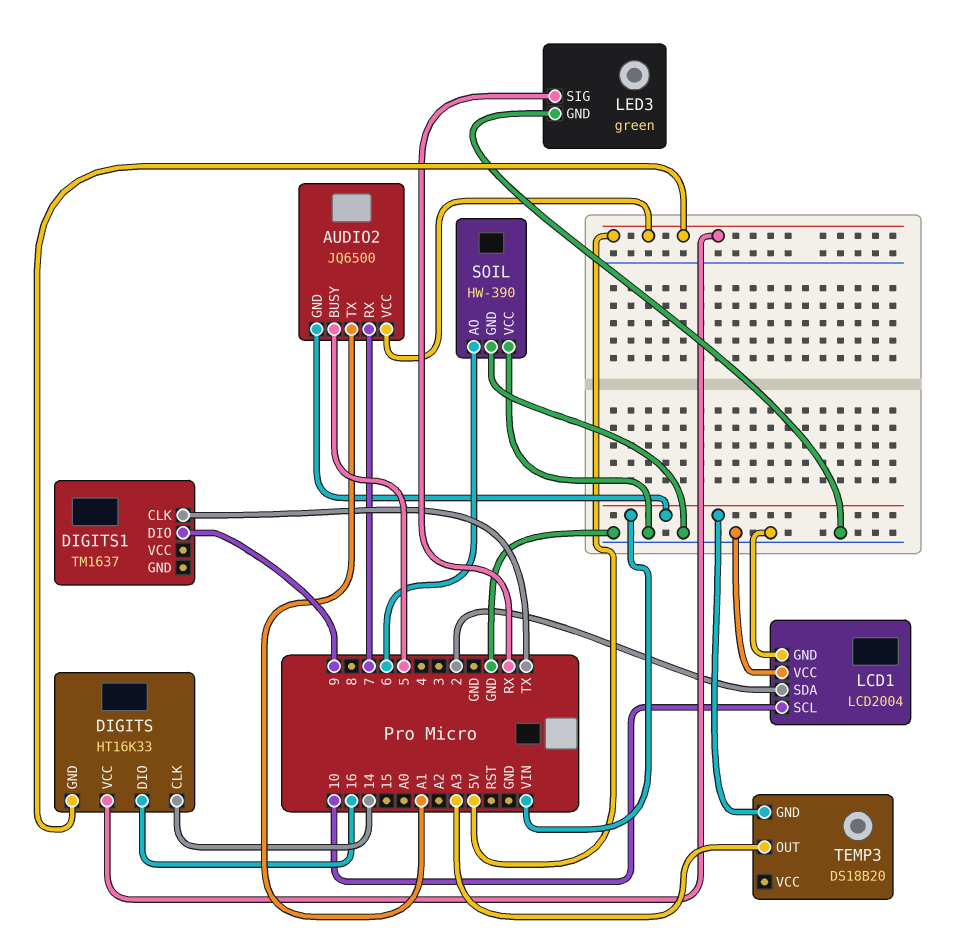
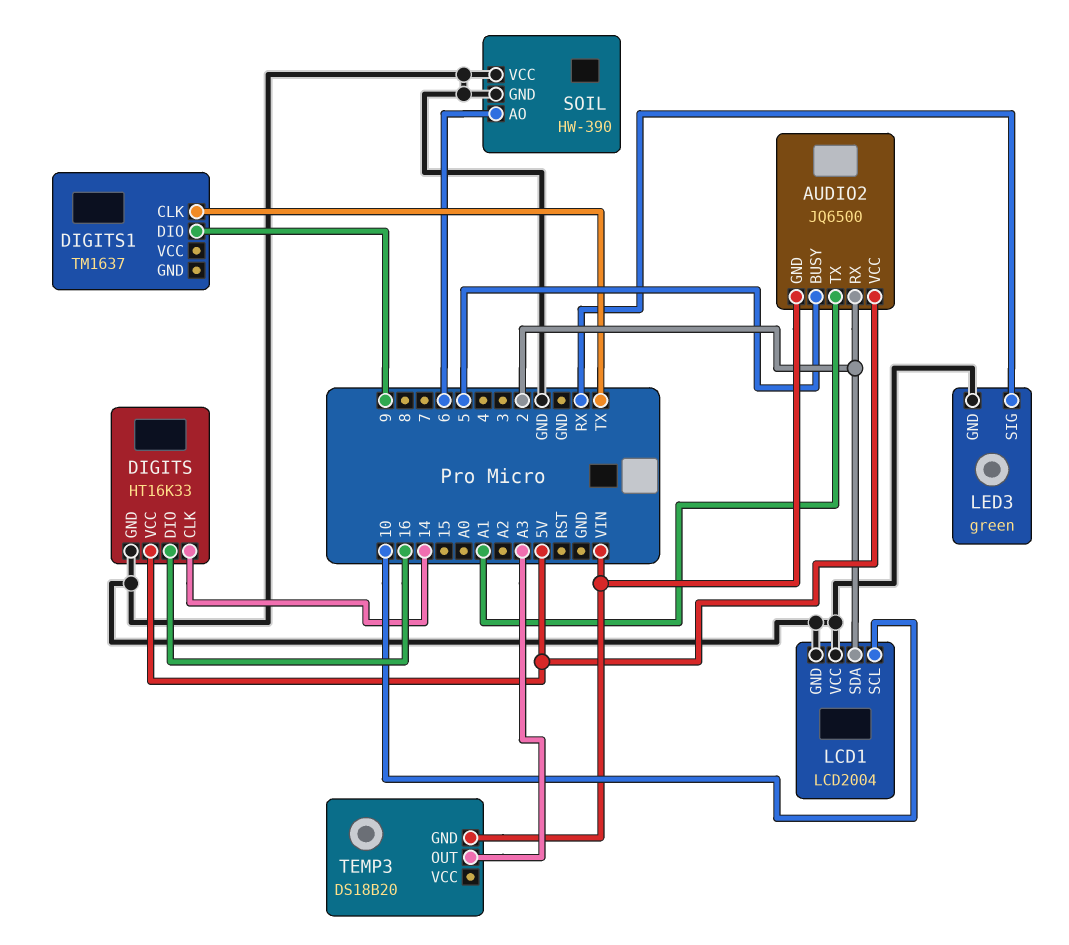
AUDIO2 pin RX: 7 -> 2
DIGITS pin GND: 5V -> GND

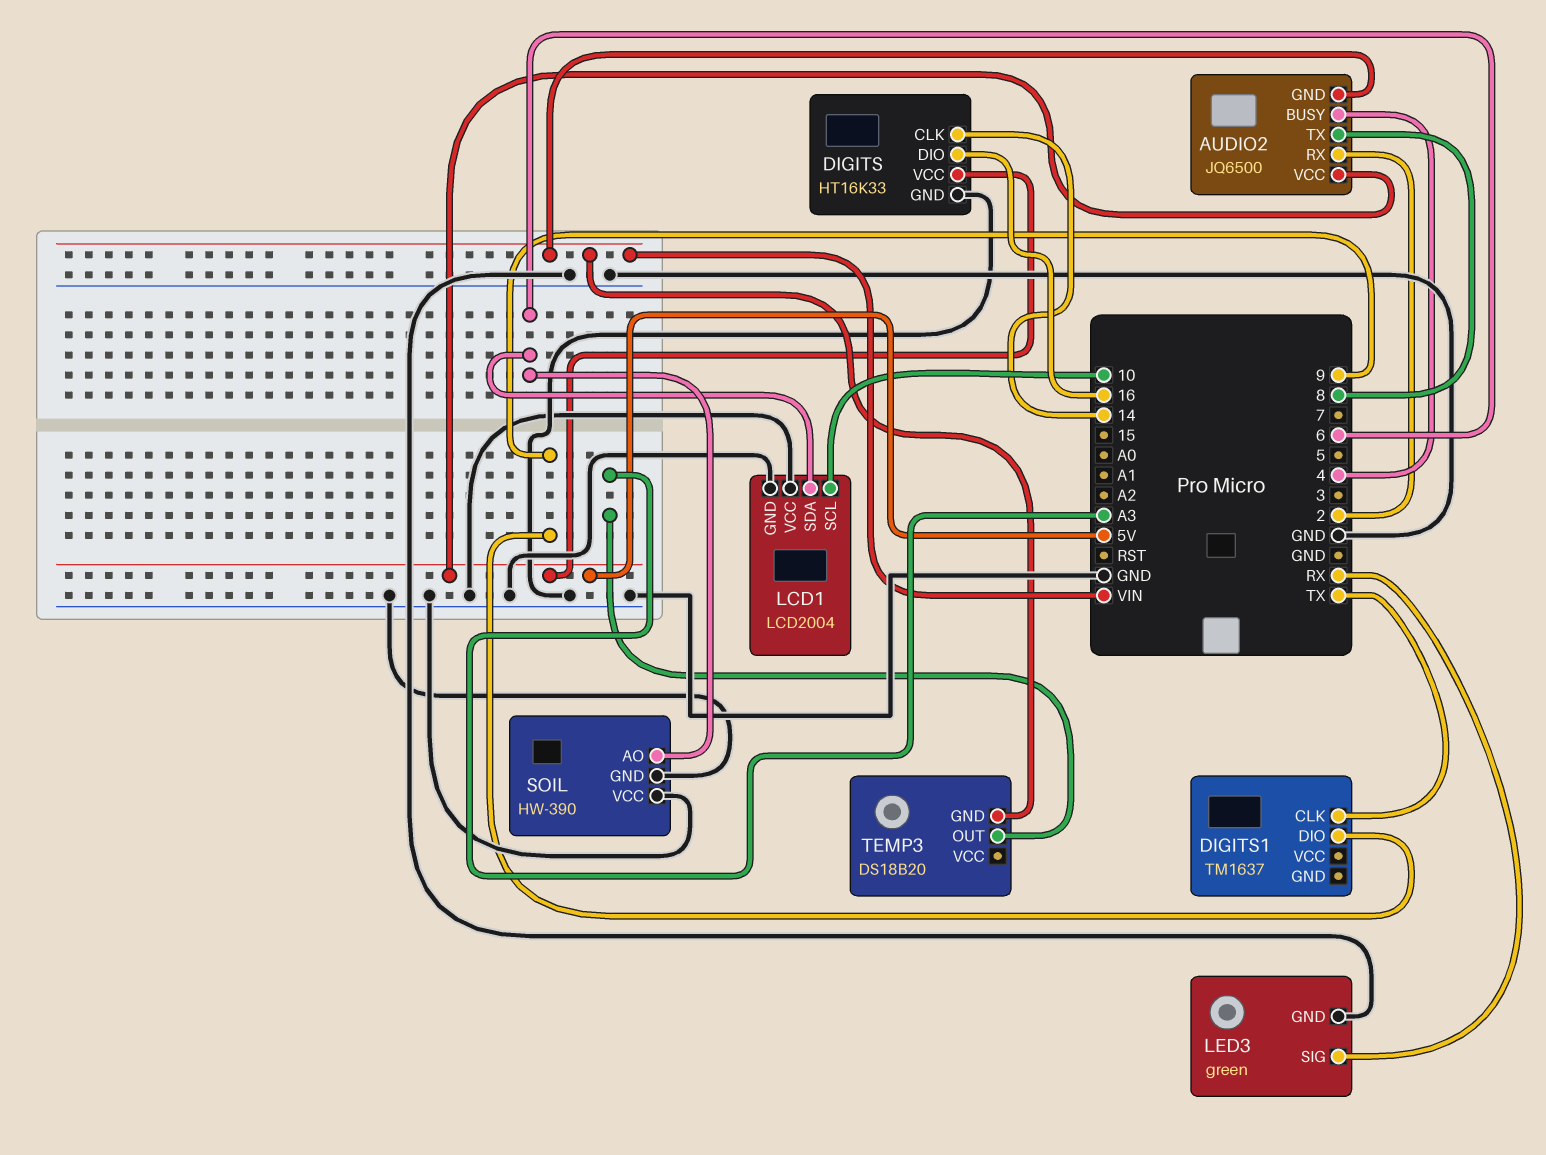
AUDIO2 pin BUSY: 5 -> 4
AUDIO2 pin TX: A1 -> 8
LCD1 pin SDA: 2 -> 6

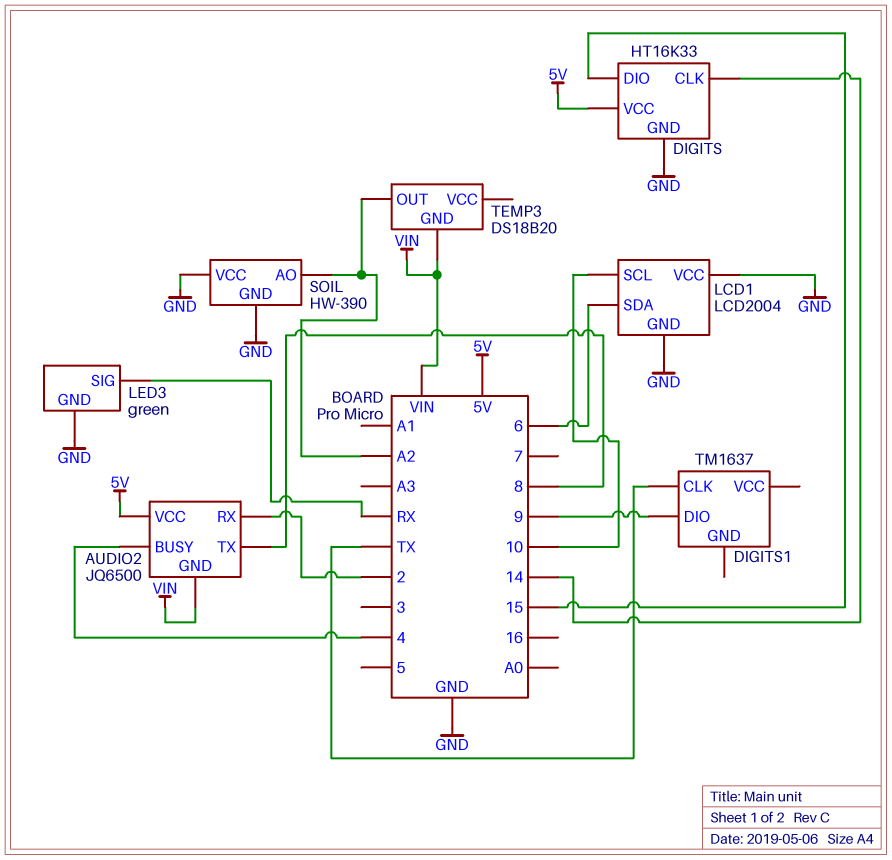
DIGITS pin DIO: 16 -> 15
SOIL pin AO: 6 -> A2
TEMP3 pin OUT: A3 -> A2

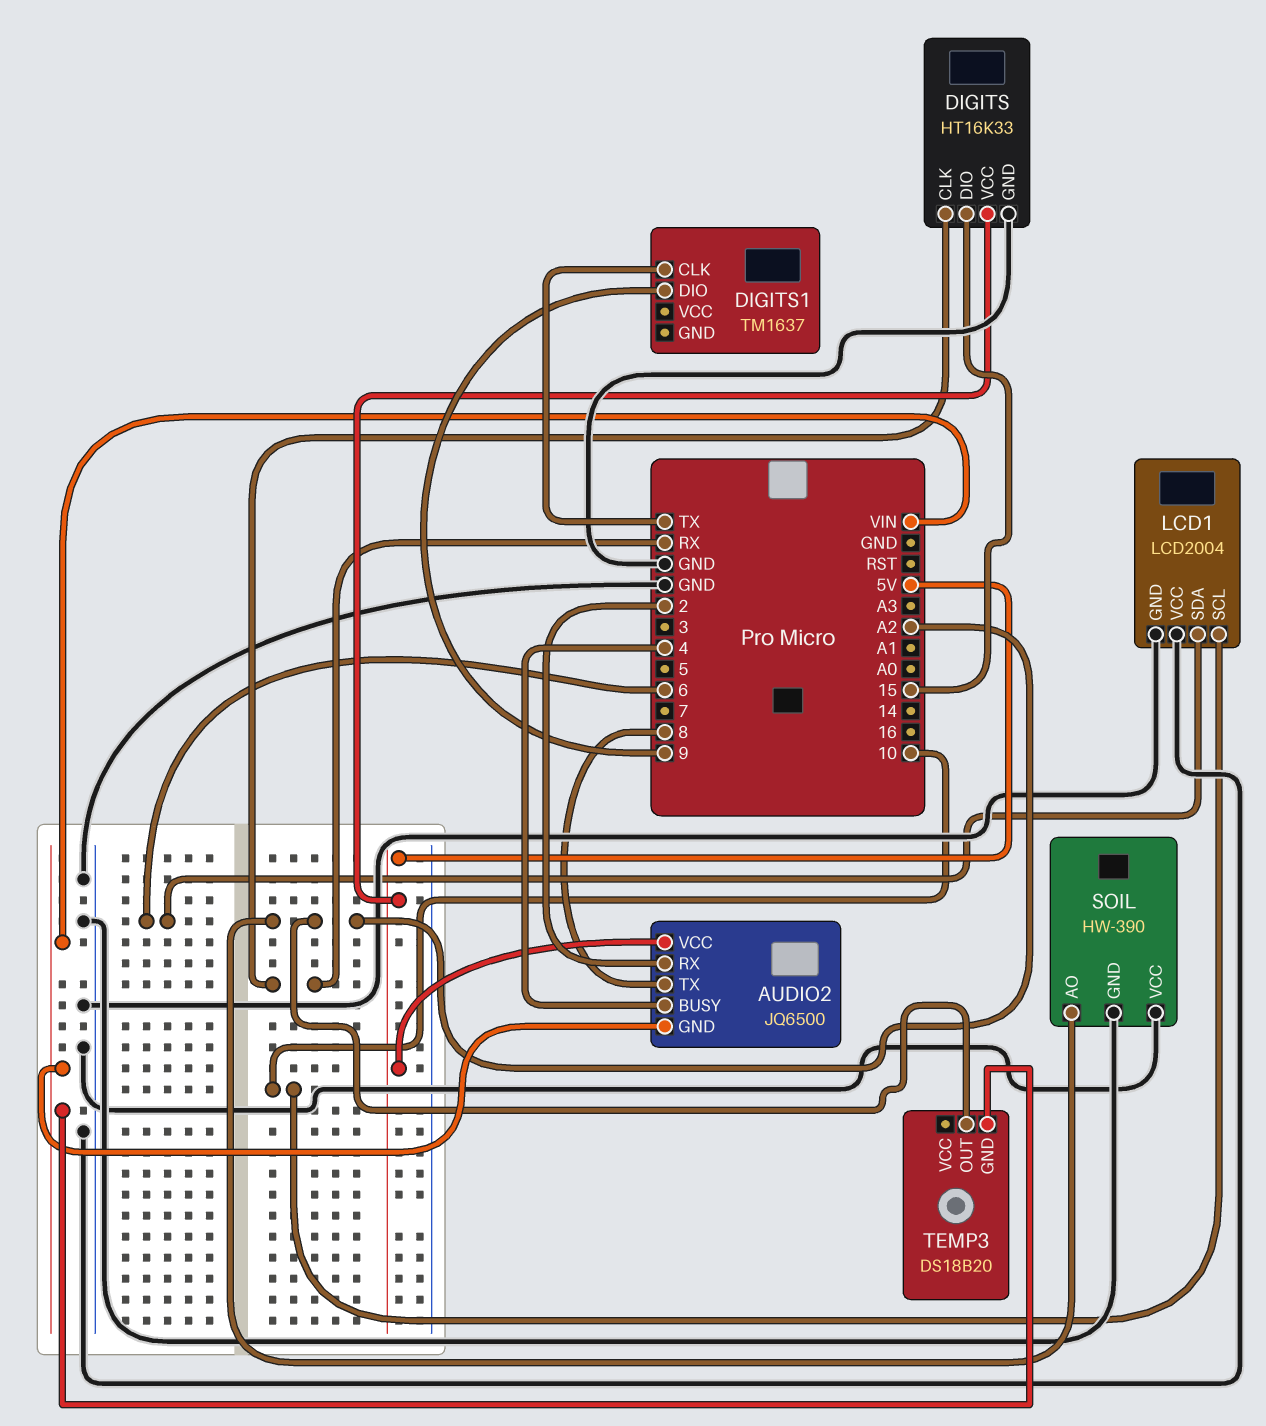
DIGITS pin CLK: 14 -> RX
LED3: green -> none
LED3 pin GND: GND -> none
LED3 pin SIG: RX -> none

